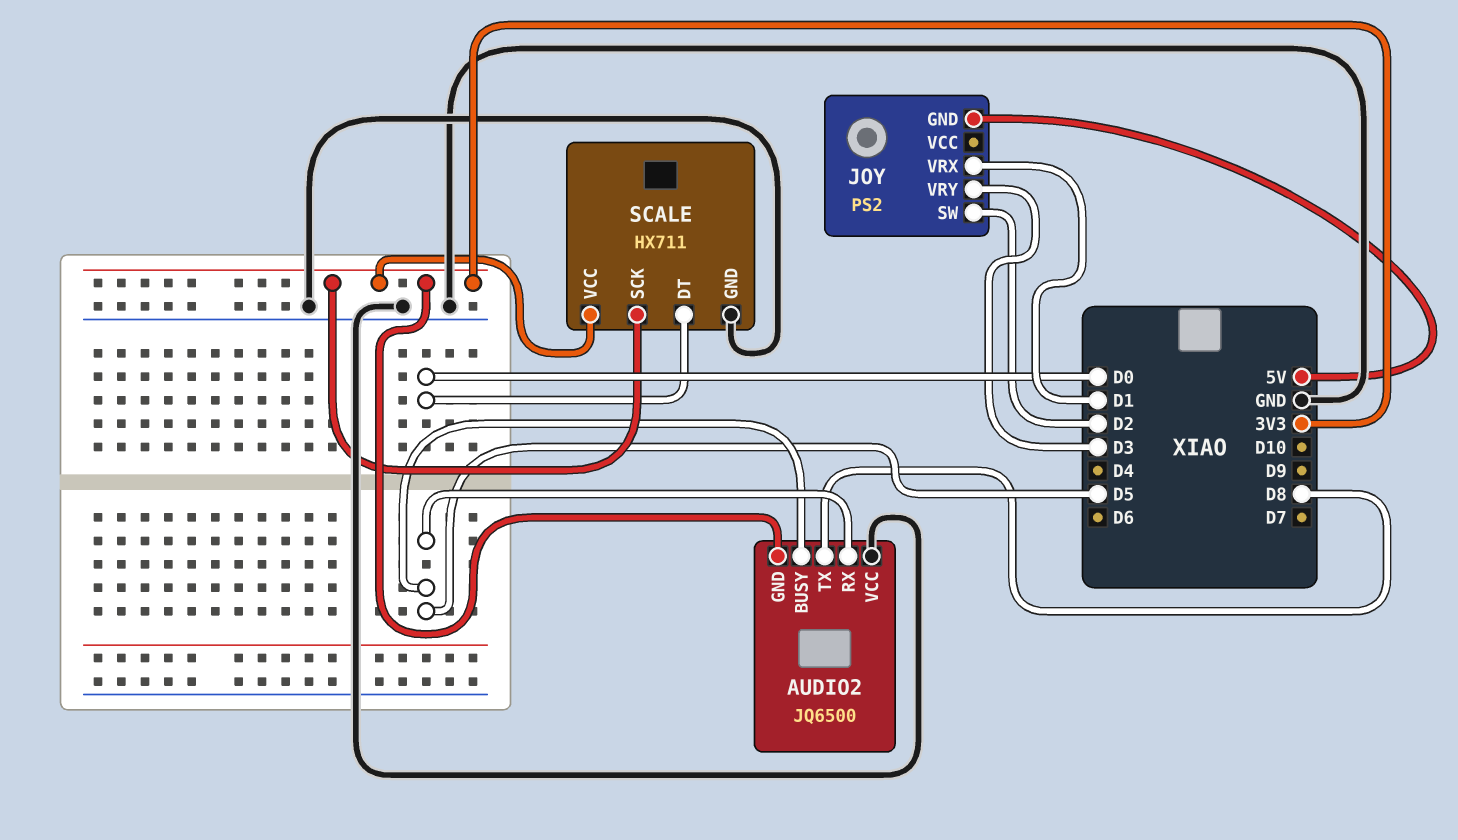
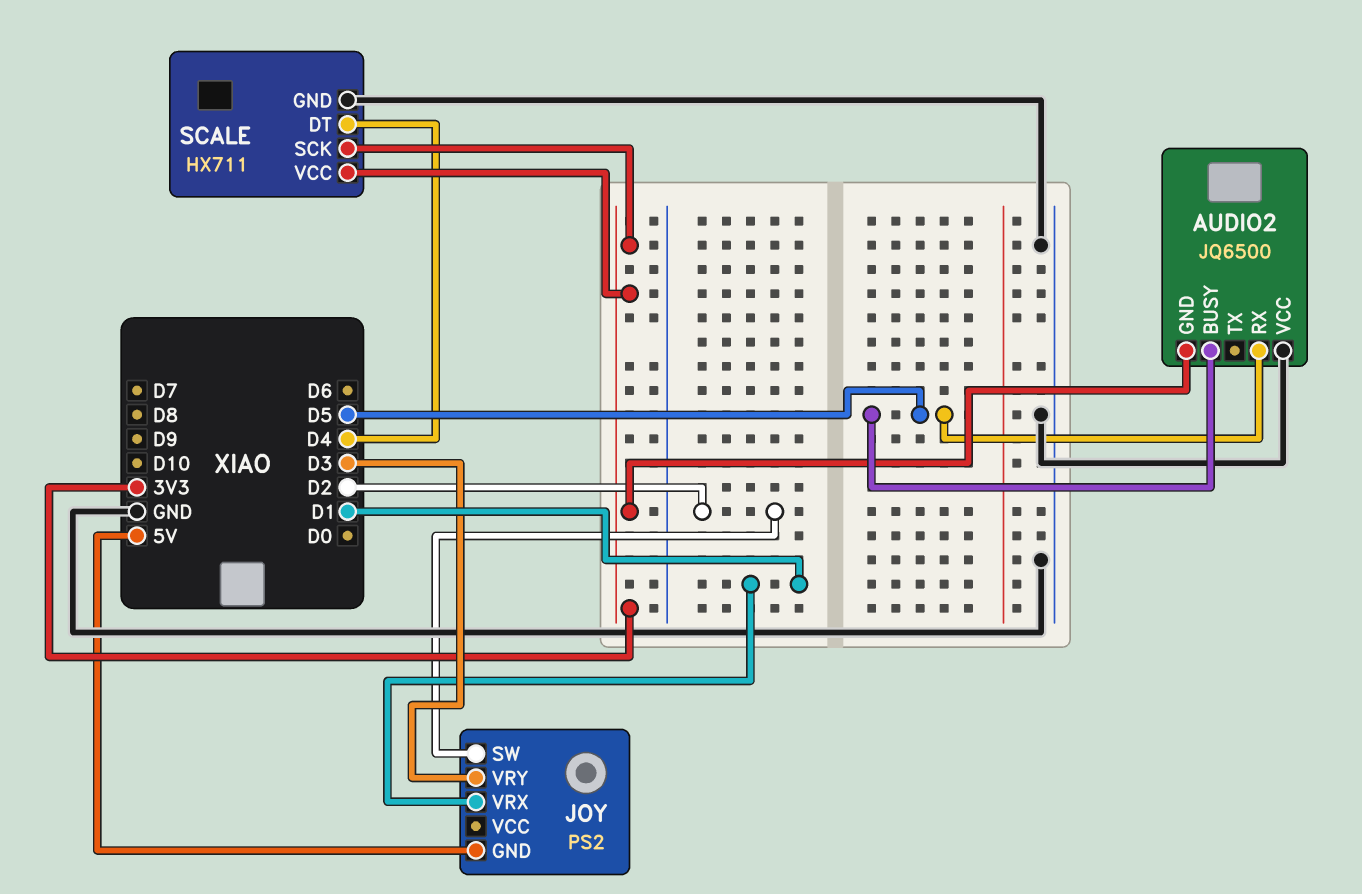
AUDIO2 pin TX: D8 -> none
SCALE pin DT: D0 -> D4

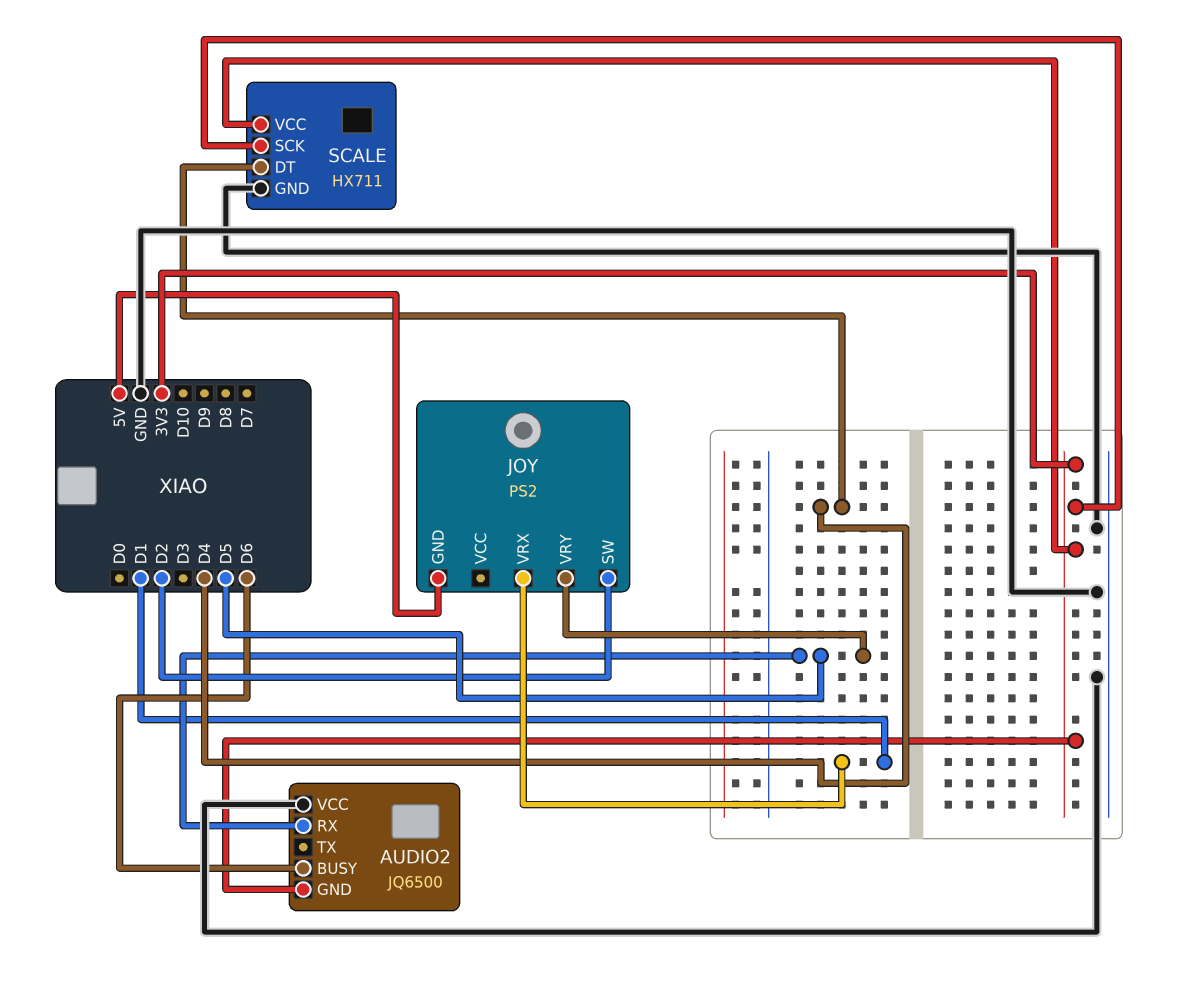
AUDIO2 pin BUSY: D5 -> D6
JOY pin VRY: D3 -> D5

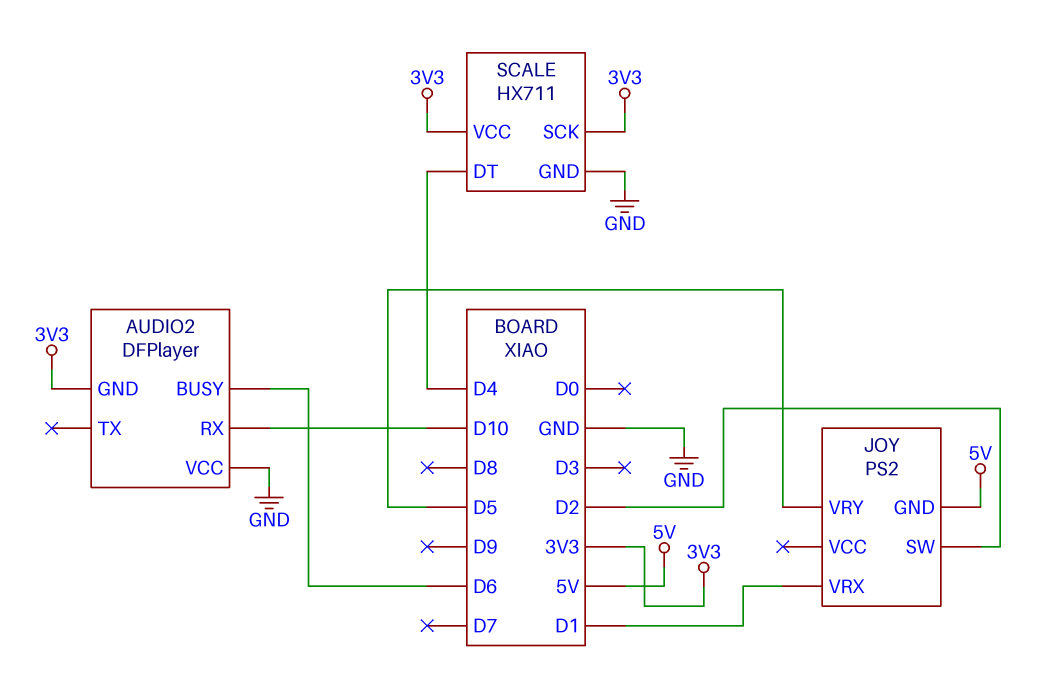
AUDIO2: JQ6500 -> DFPlayer
AUDIO2 pin RX: D5 -> D10

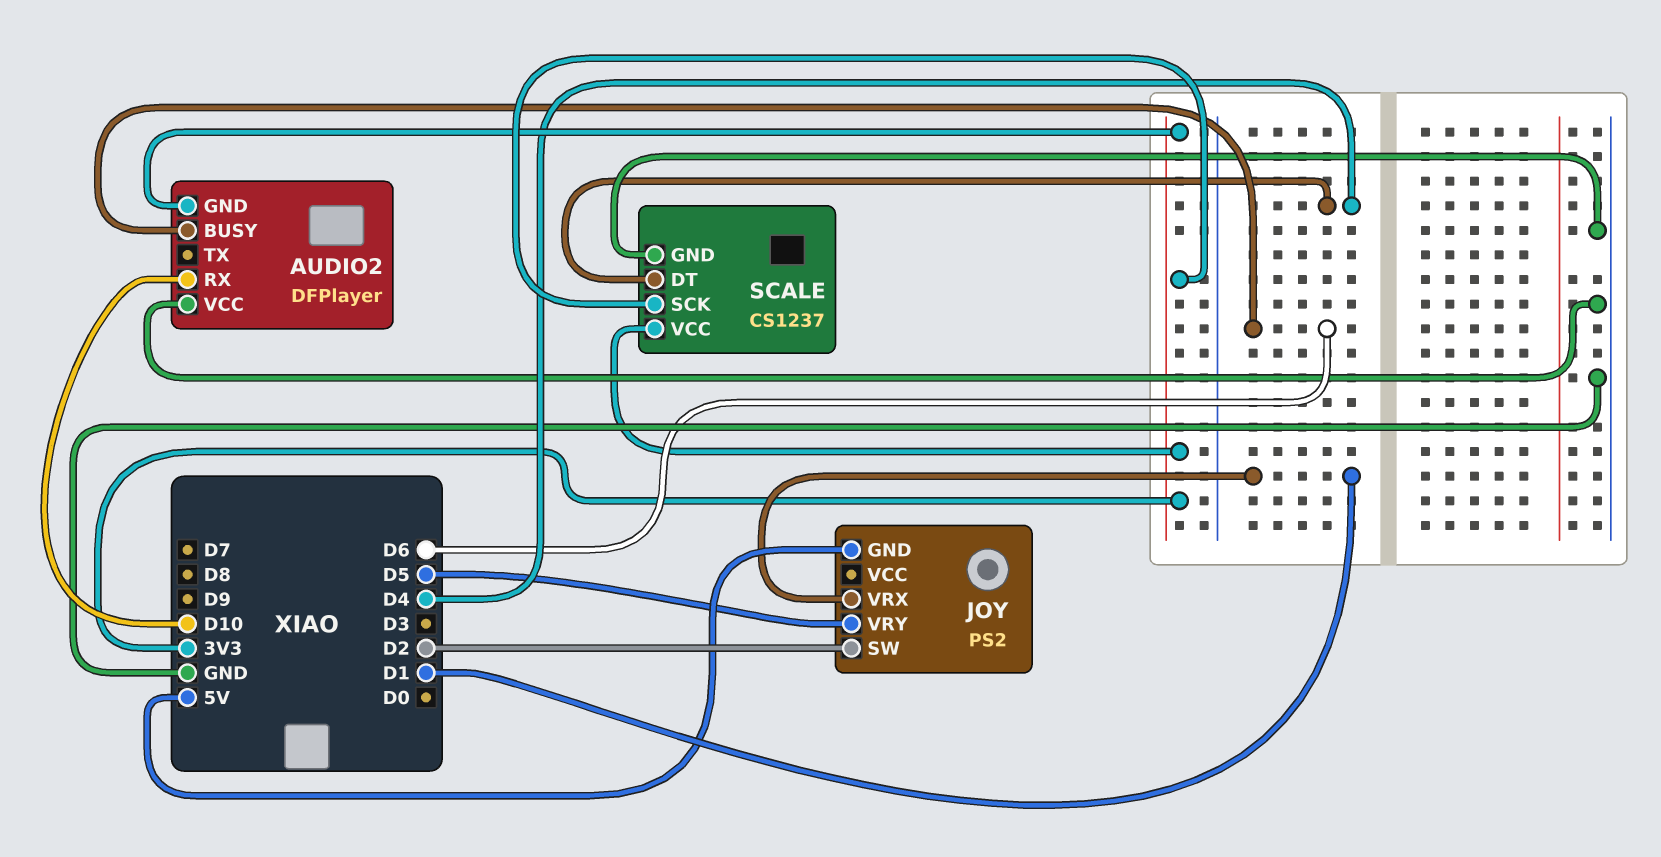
SCALE: HX711 -> CS1237

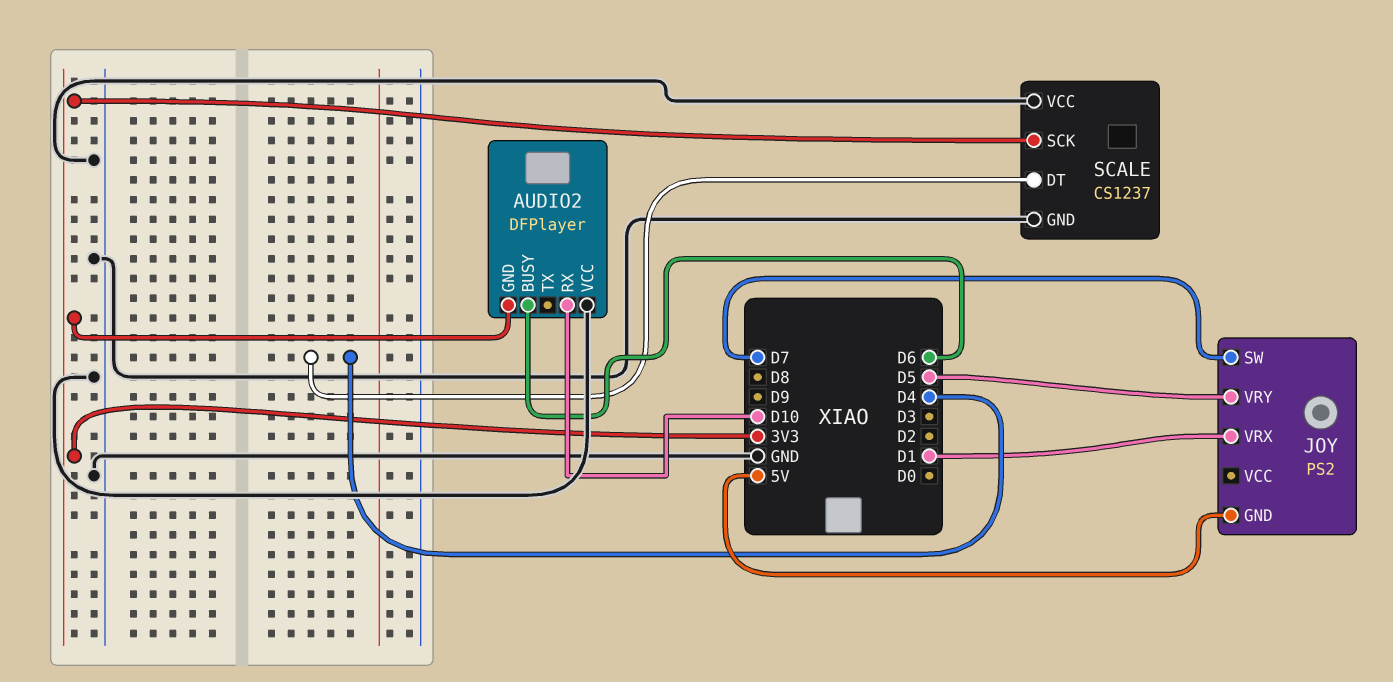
JOY pin SW: D2 -> D7
SCALE pin VCC: 3V3 -> GND

